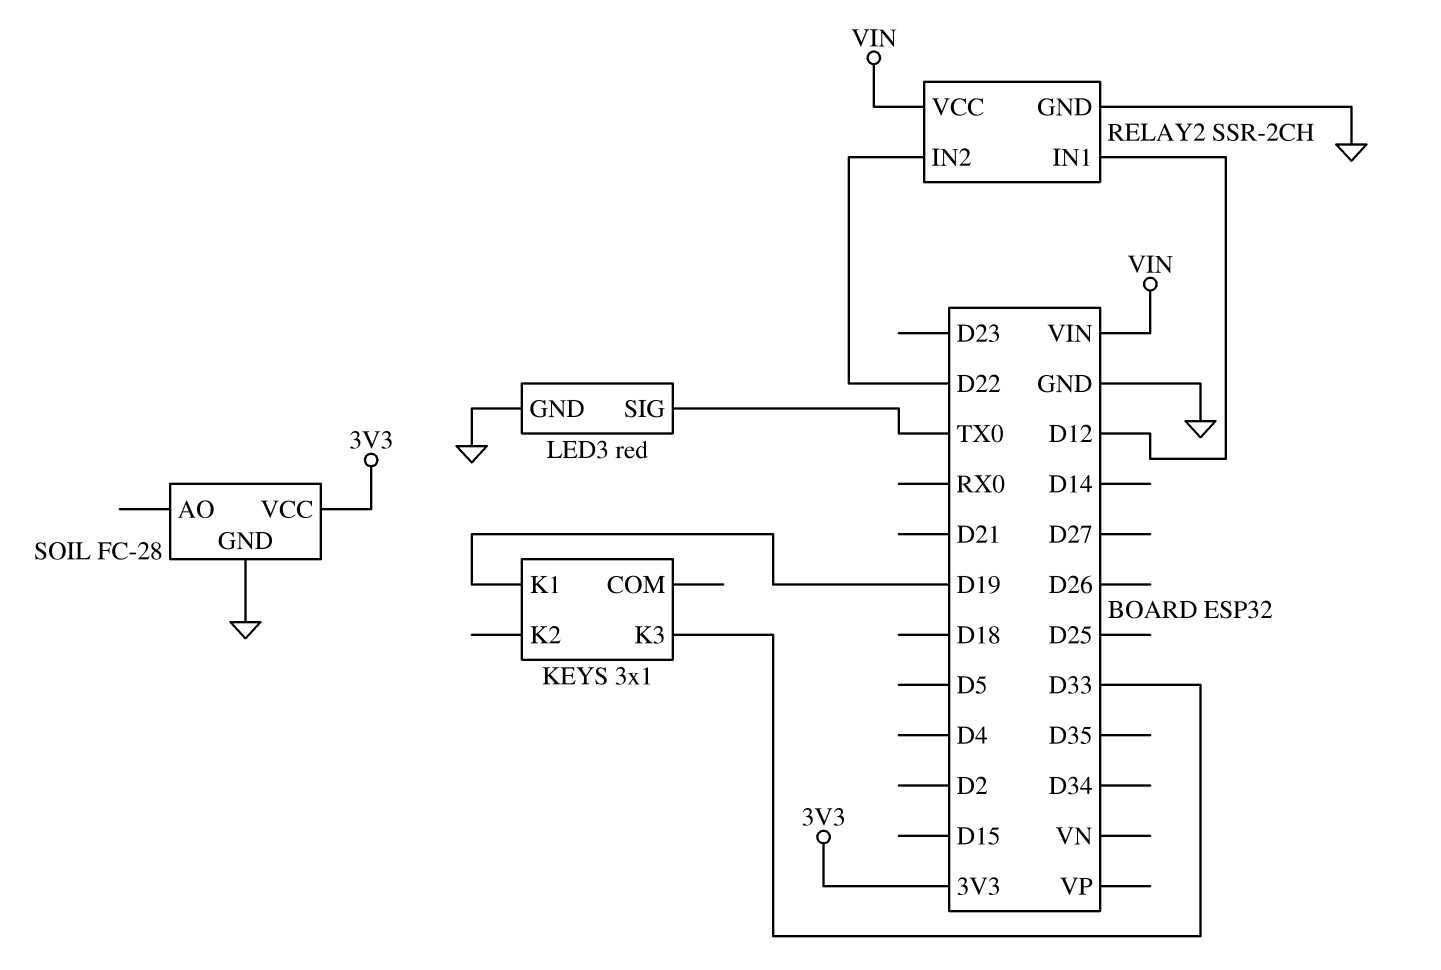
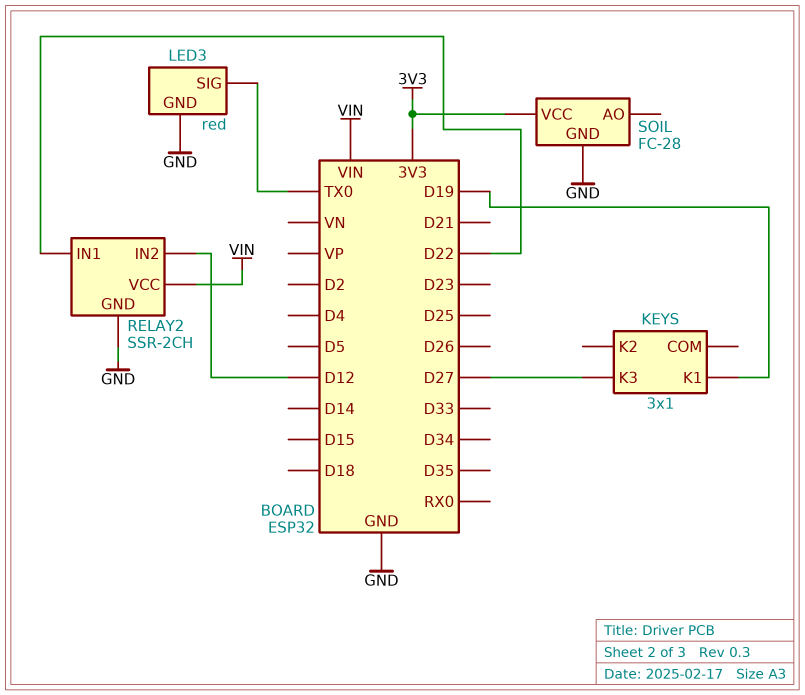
KEYS pin K3: D33 -> D27
RELAY2 pin IN1: D12 -> D22
RELAY2 pin IN2: D22 -> D12

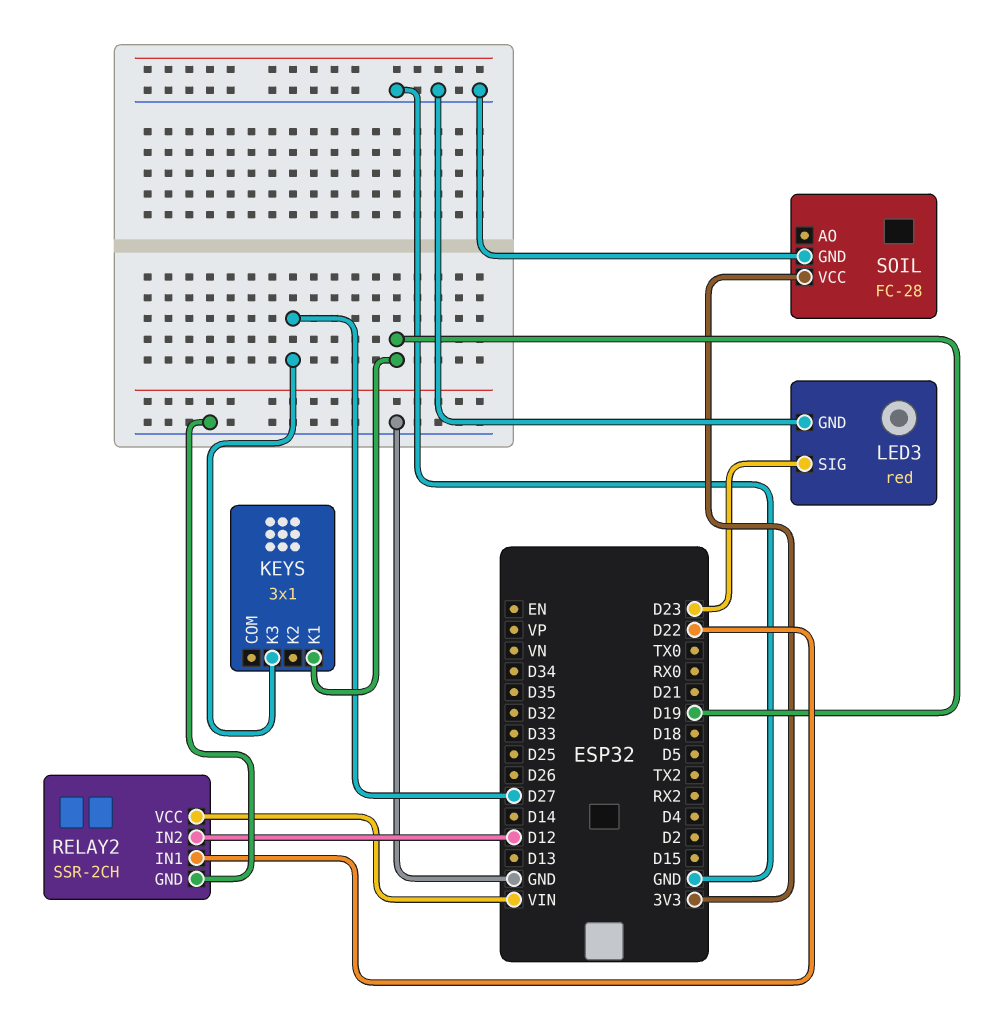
LED3 pin SIG: TX0 -> D23

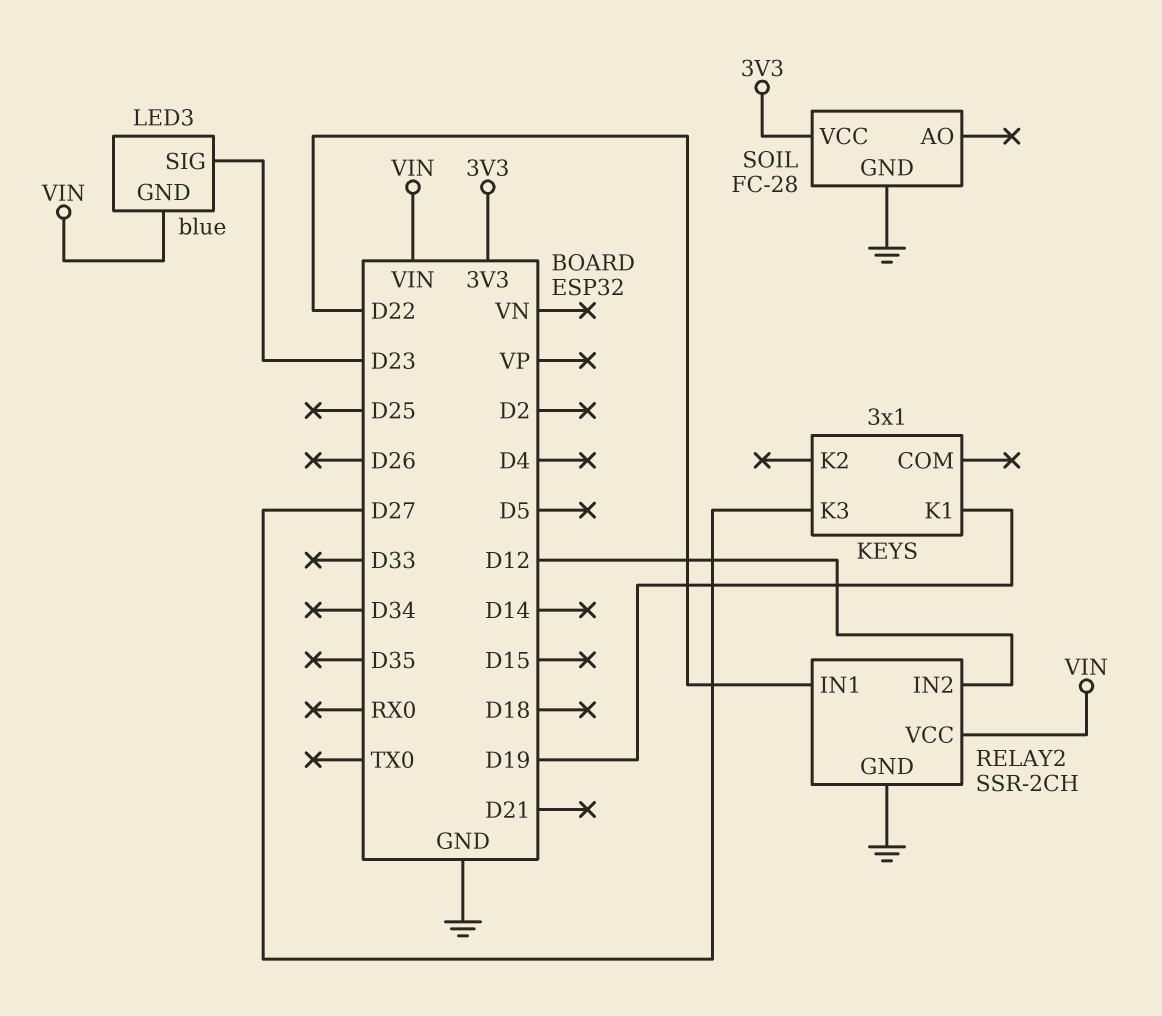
LED3: red -> blue
LED3 pin GND: GND -> VIN

